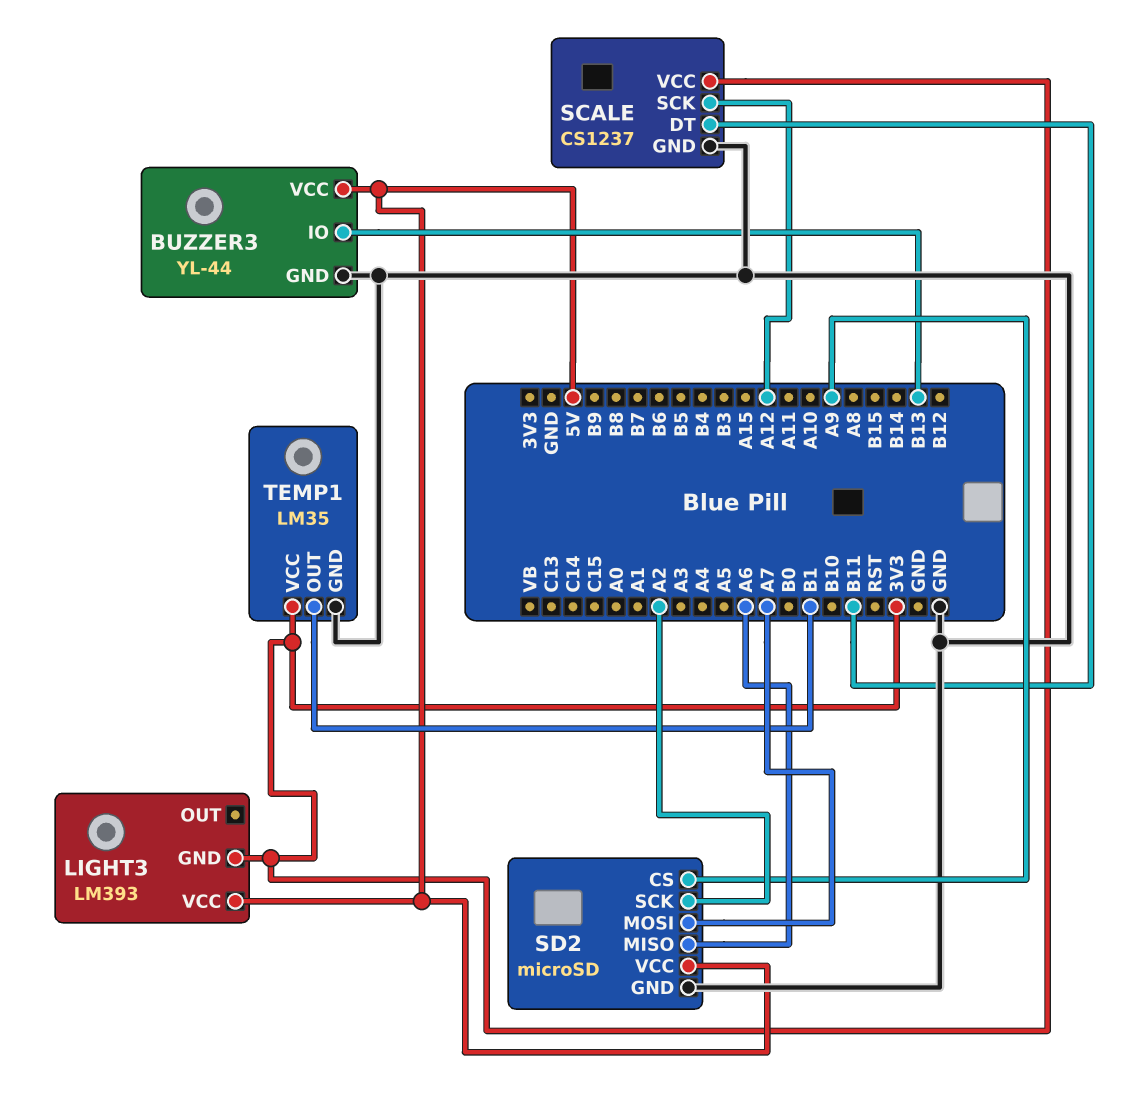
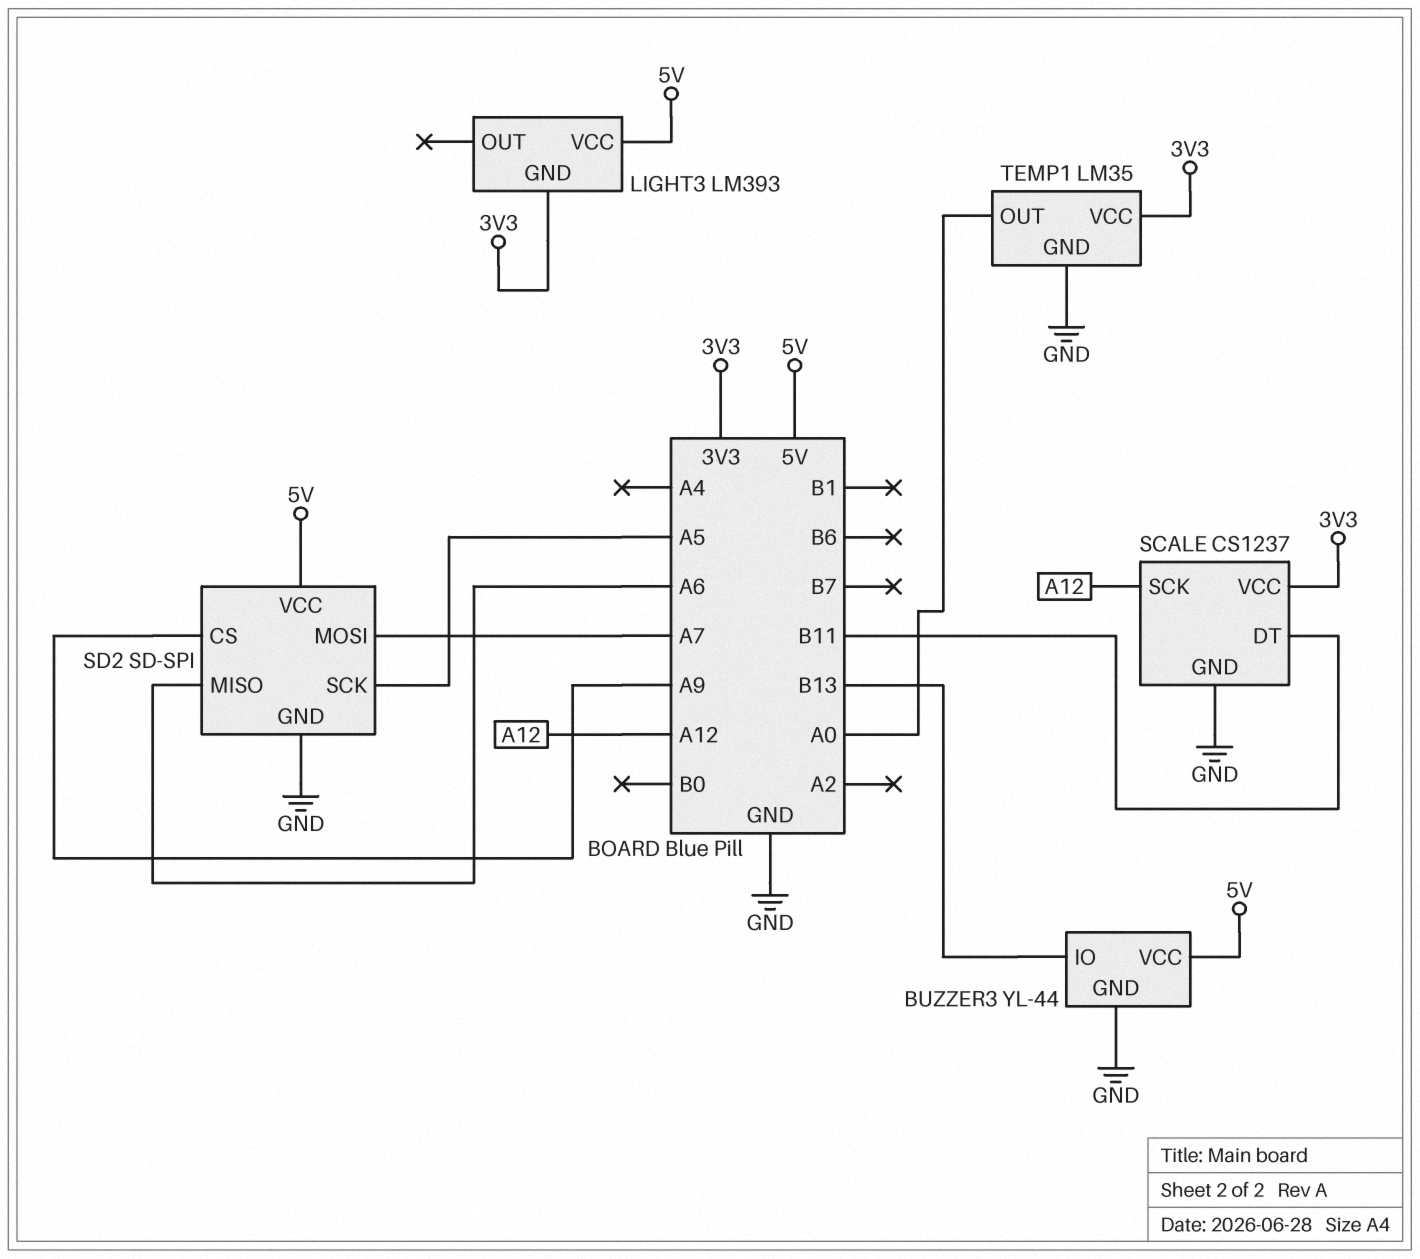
SD2: microSD -> SD-SPI
SD2 pin SCK: A2 -> A5
TEMP1 pin OUT: B1 -> A0

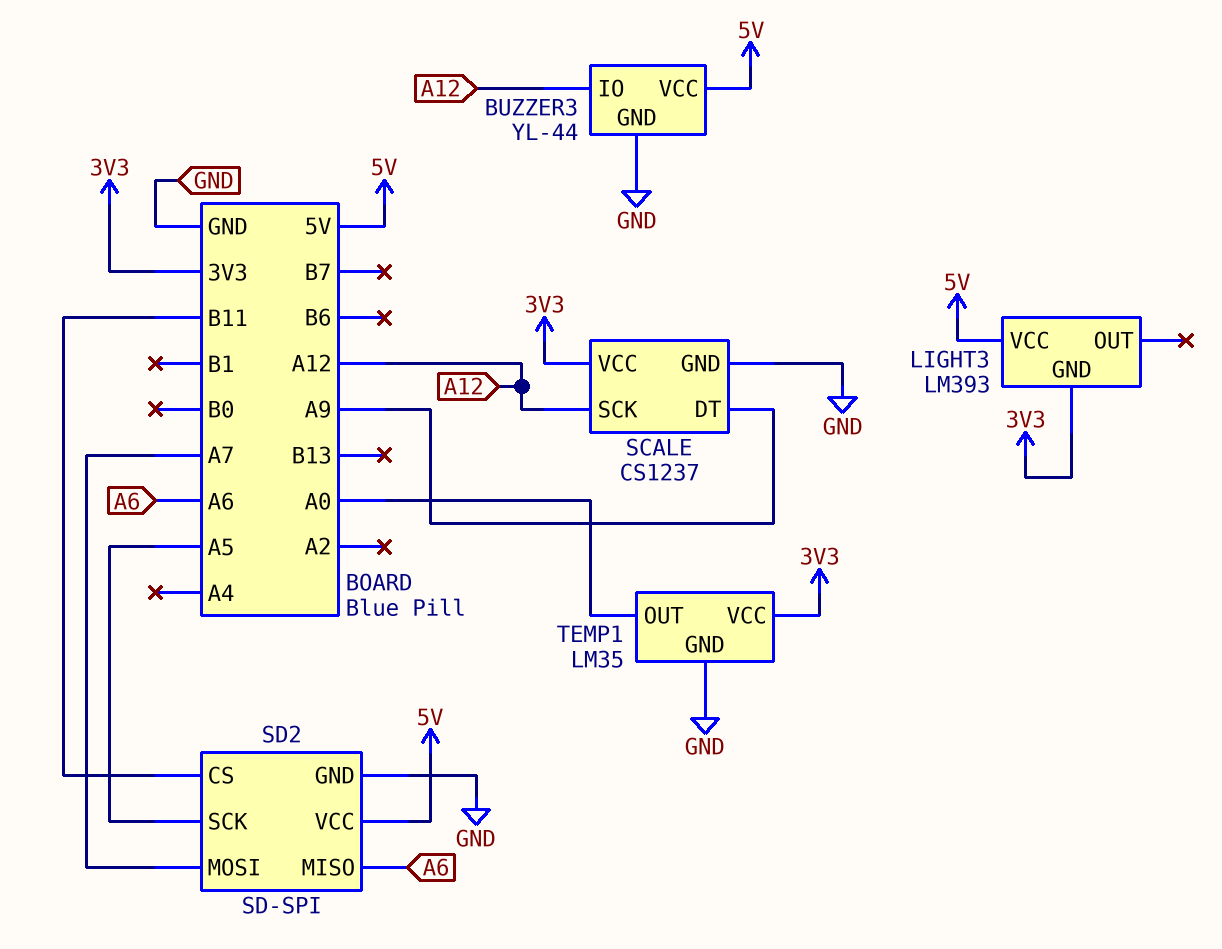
BUZZER3 pin IO: B13 -> A12
SCALE pin DT: B11 -> A9
SD2 pin CS: A9 -> B11

